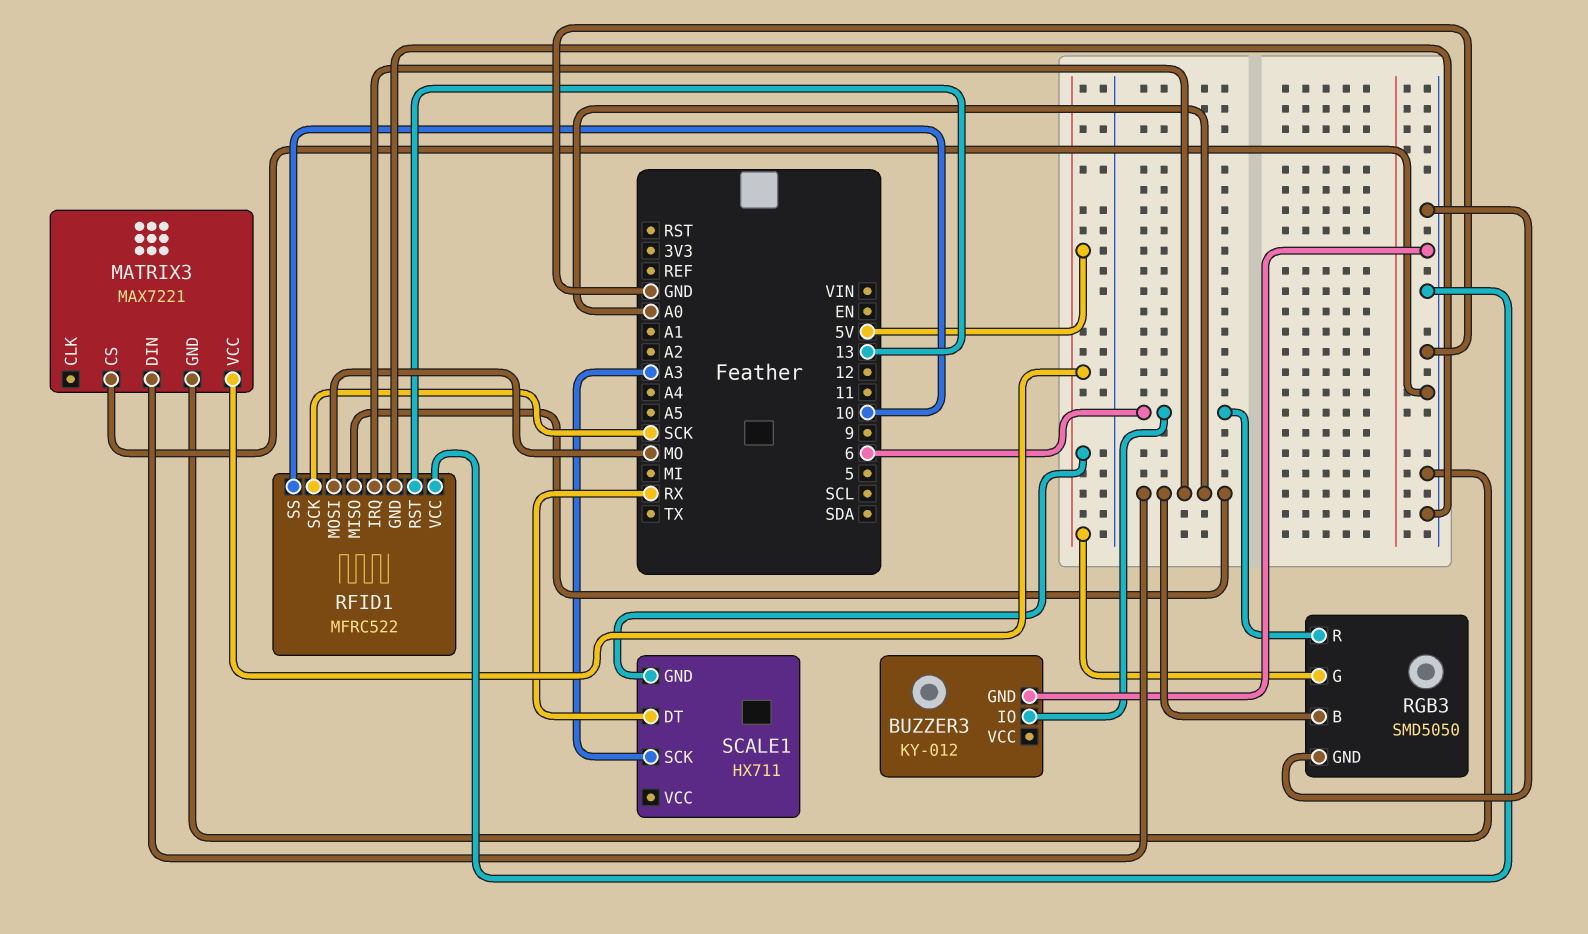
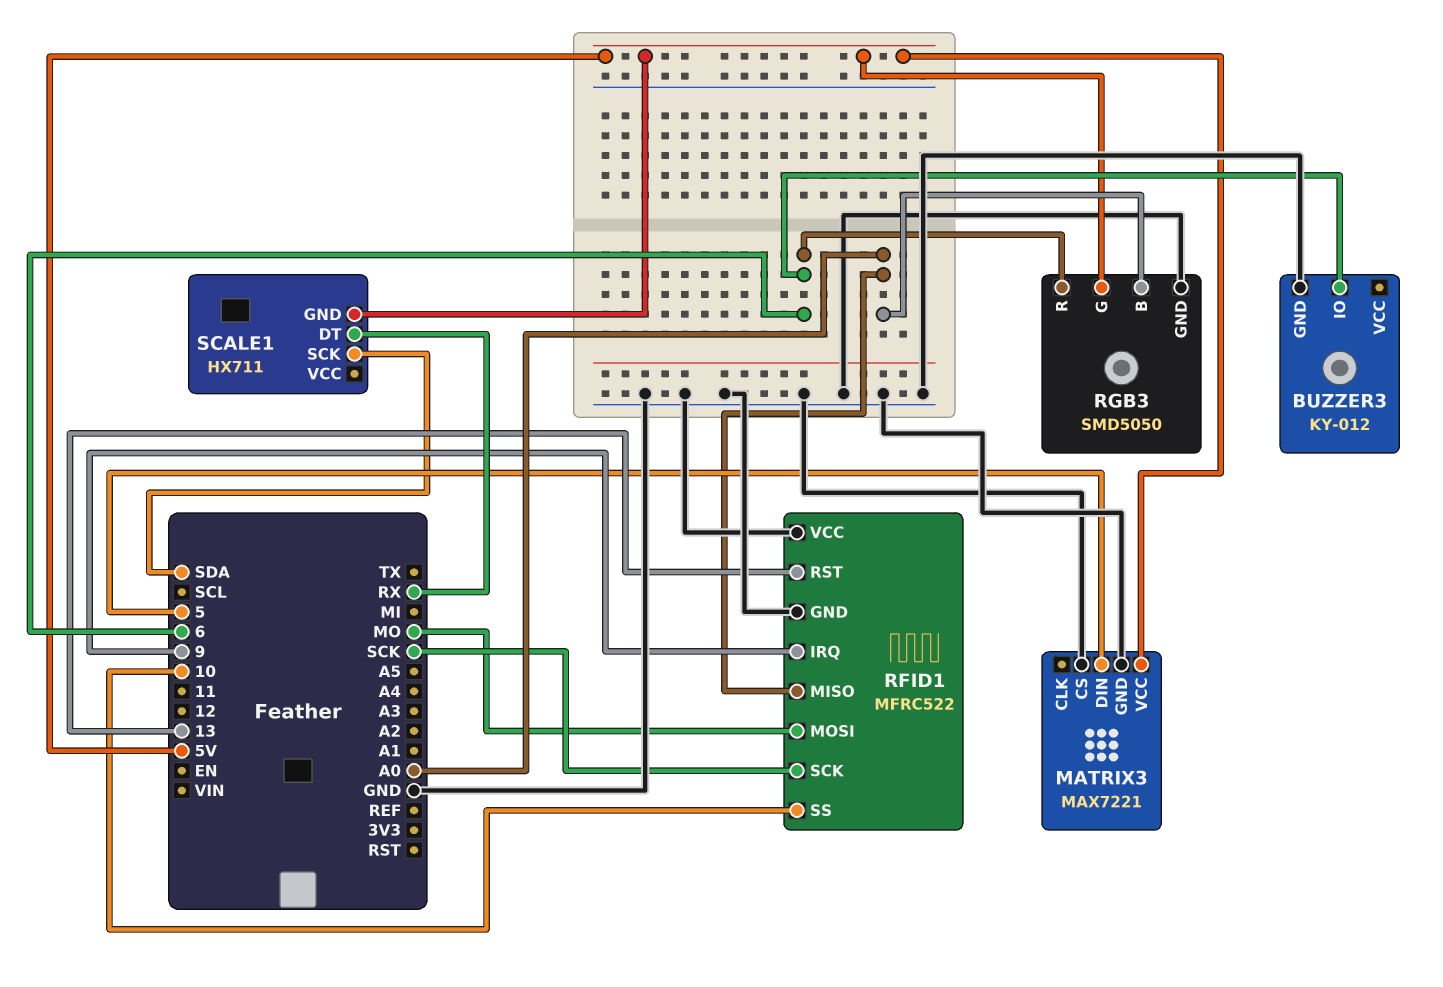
MATRIX3 pin DIN: A0 -> 5
RFID1 pin IRQ: A0 -> 9
SCALE1 pin SCK: A3 -> SDA

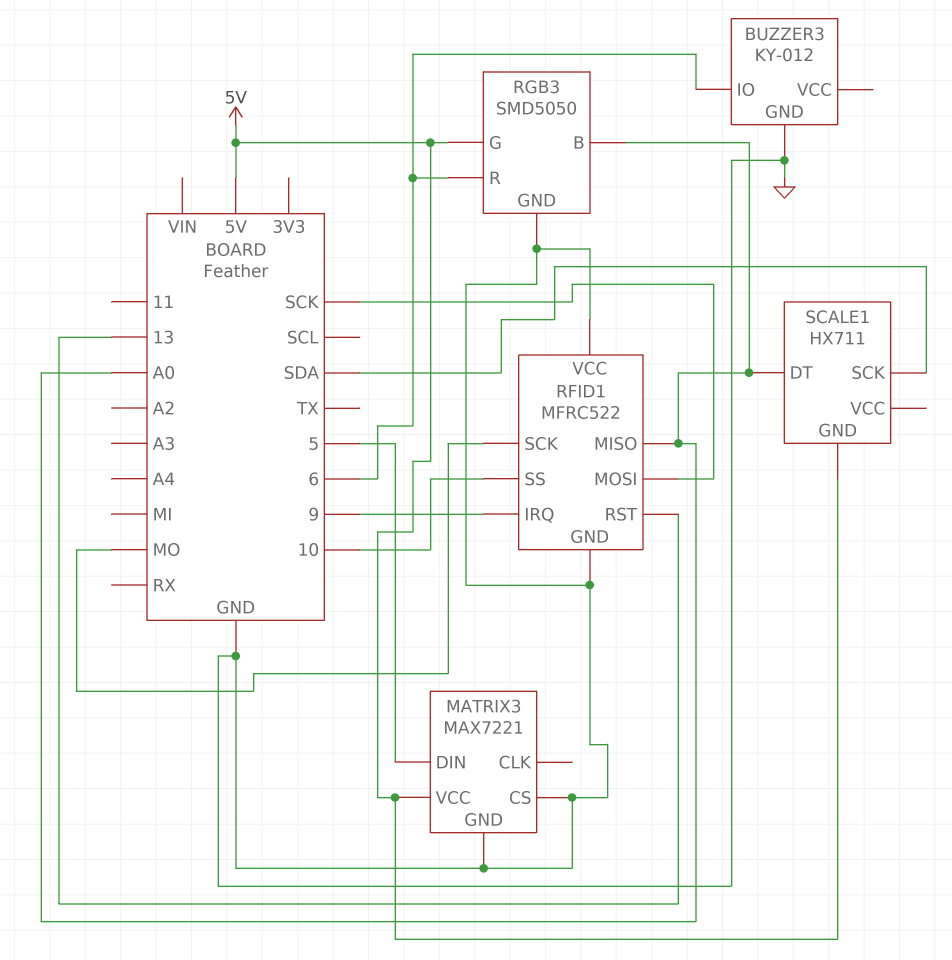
RFID1 pin MOSI: MO -> SCK
RFID1 pin SCK: SCK -> MO
SCALE1 pin DT: RX -> A0

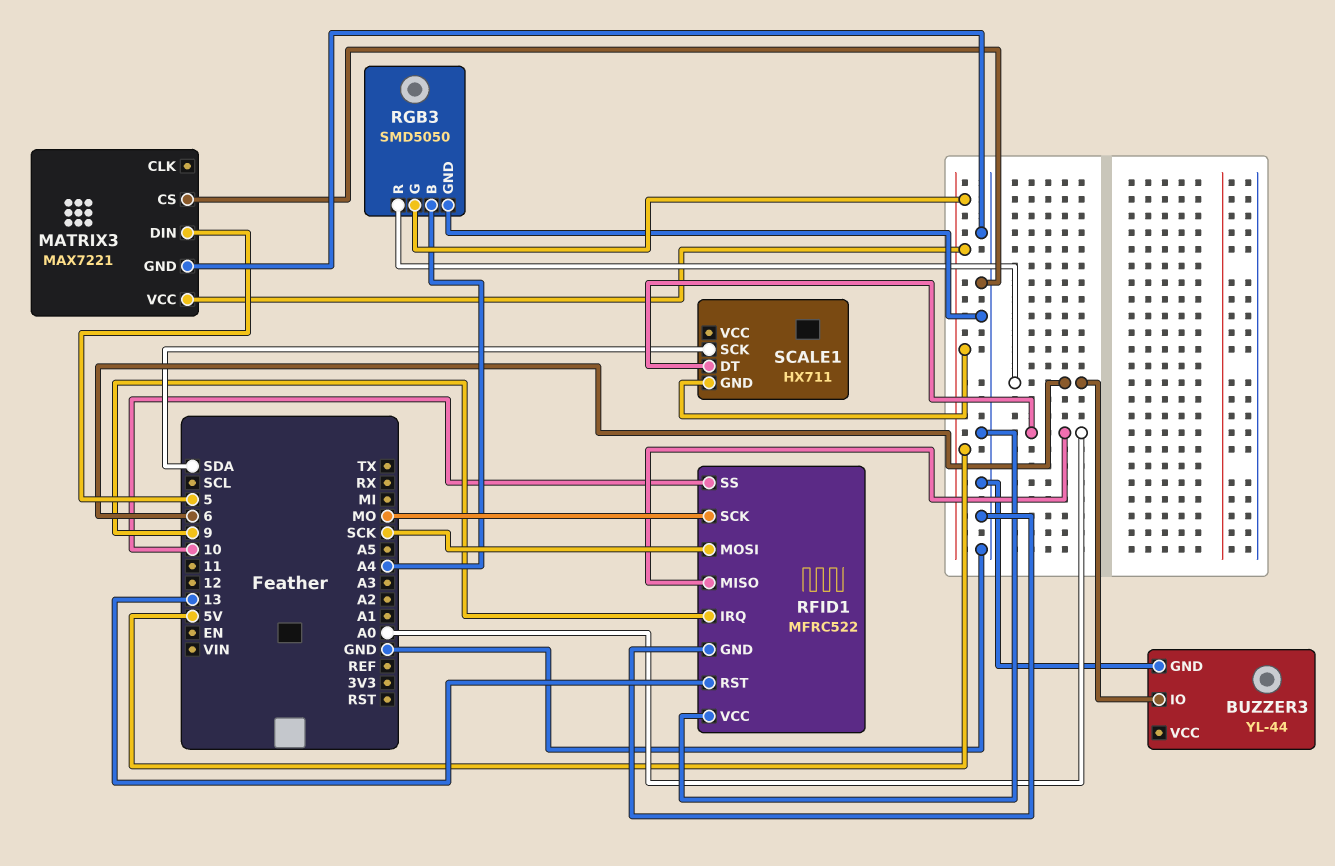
BUZZER3: KY-012 -> YL-44
RGB3 pin B: A0 -> A4

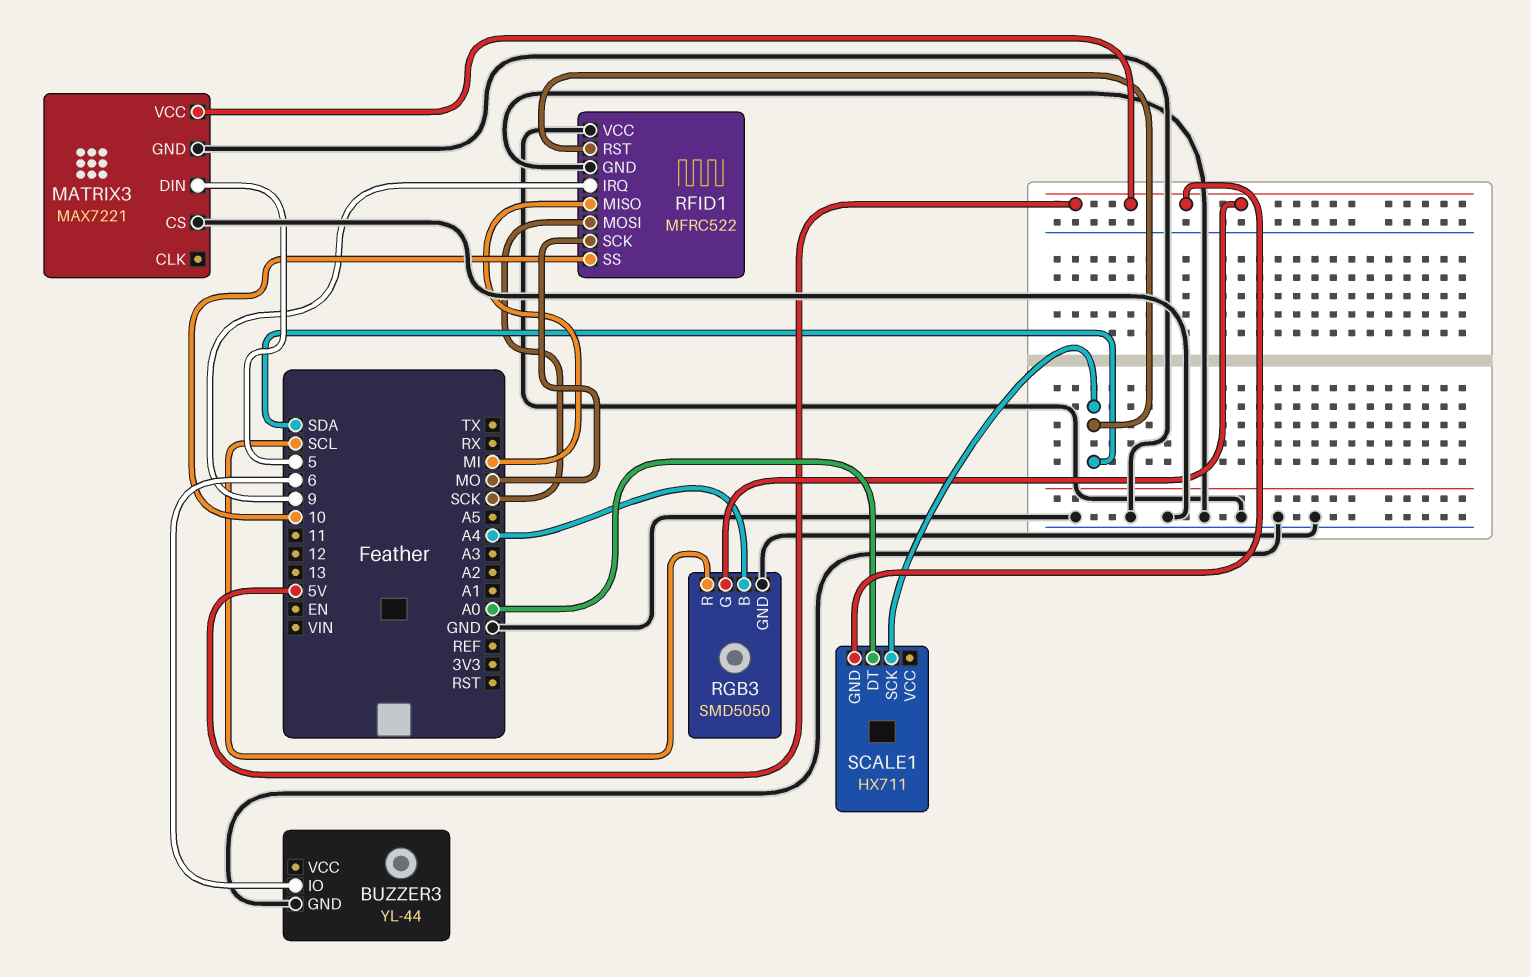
RFID1 pin MISO: A0 -> MI
RFID1 pin RST: 13 -> SDA
RGB3 pin R: 6 -> SCL

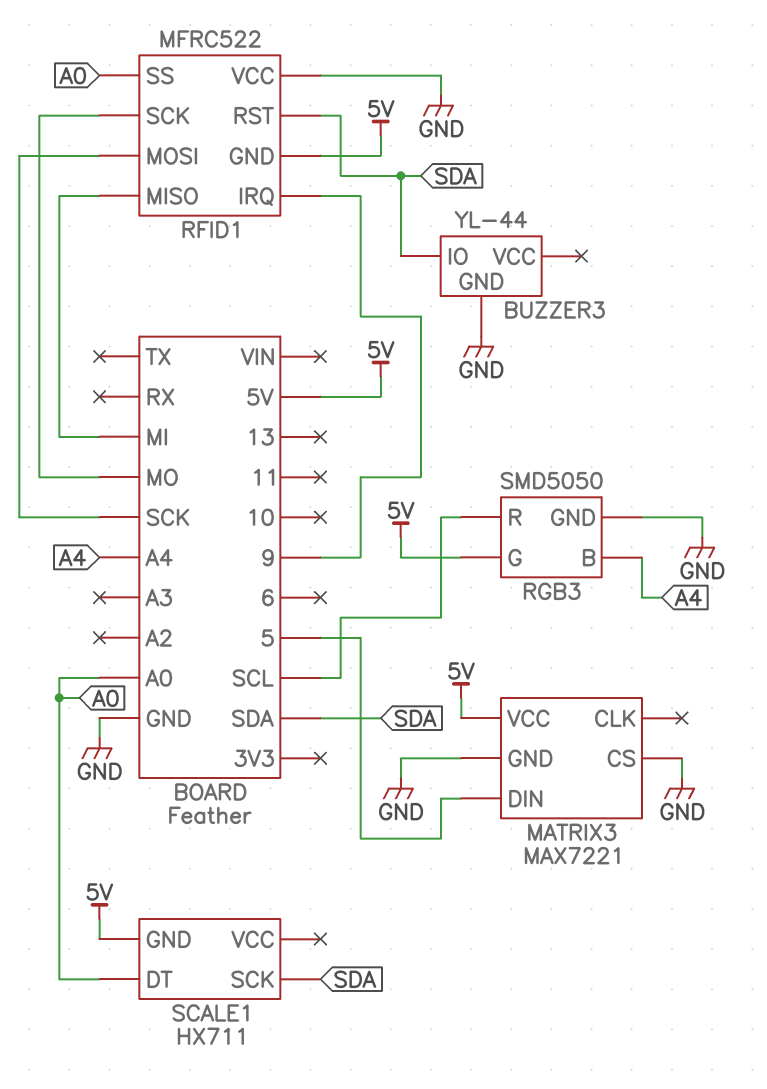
BUZZER3 pin IO: 6 -> SDA
RFID1 pin GND: GND -> 5V
RFID1 pin SS: 10 -> A0

